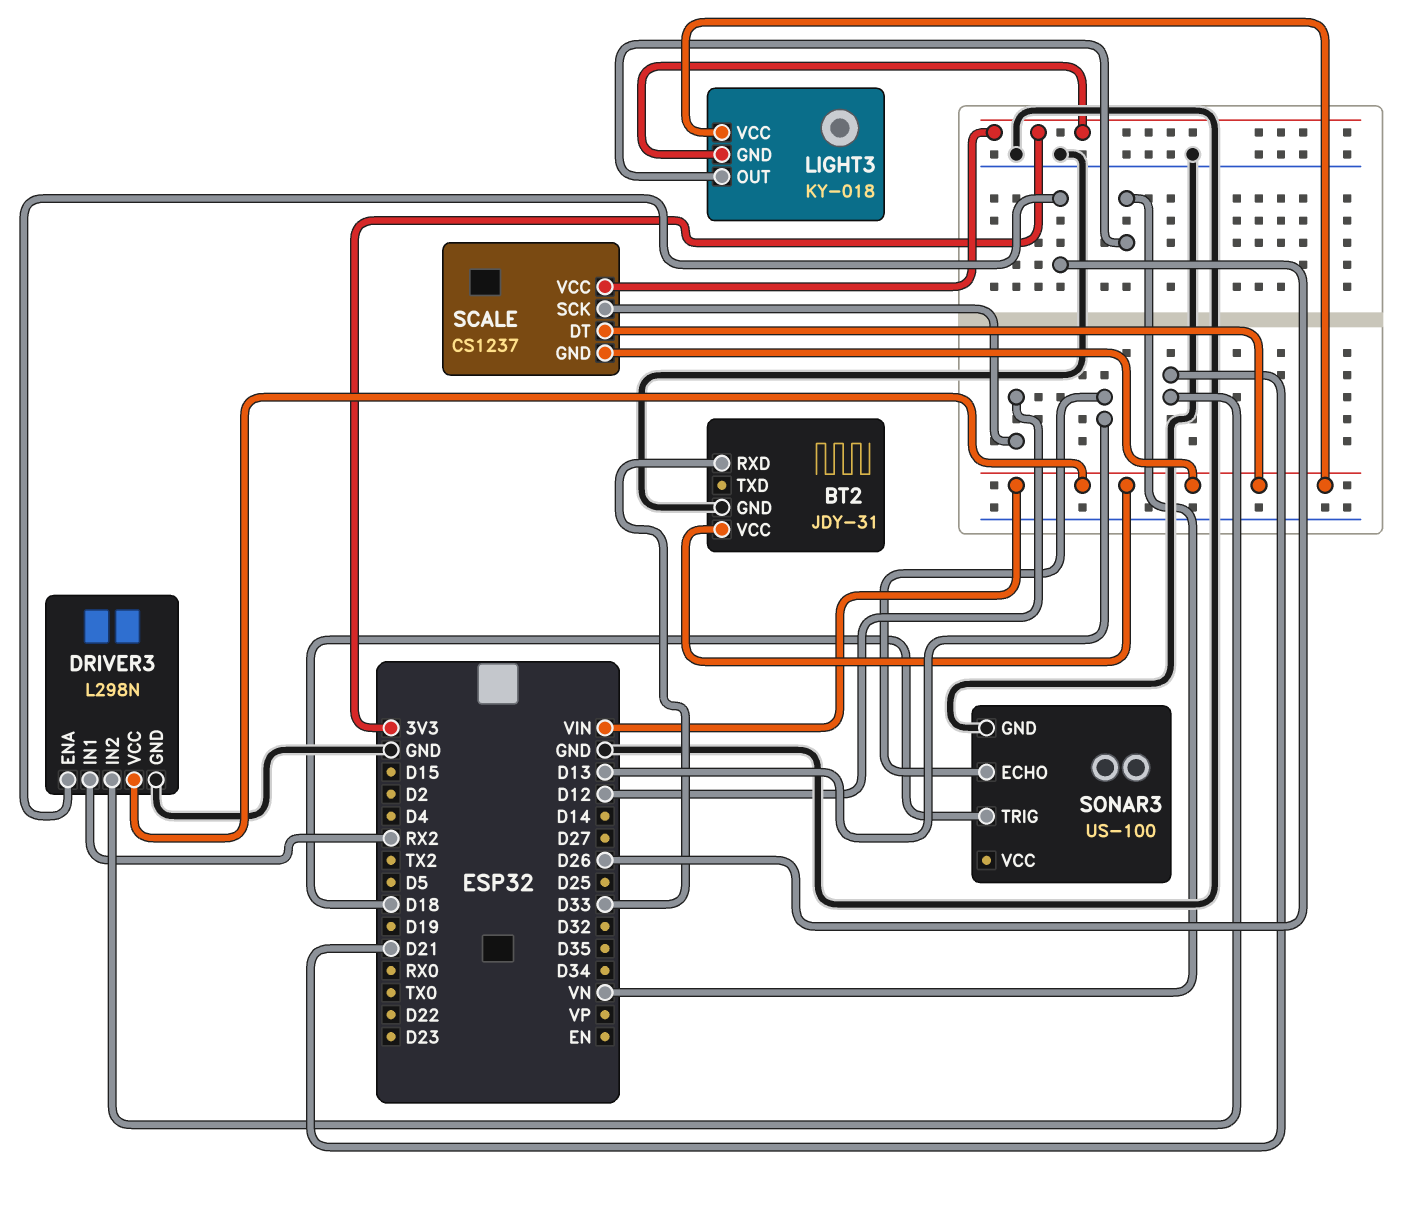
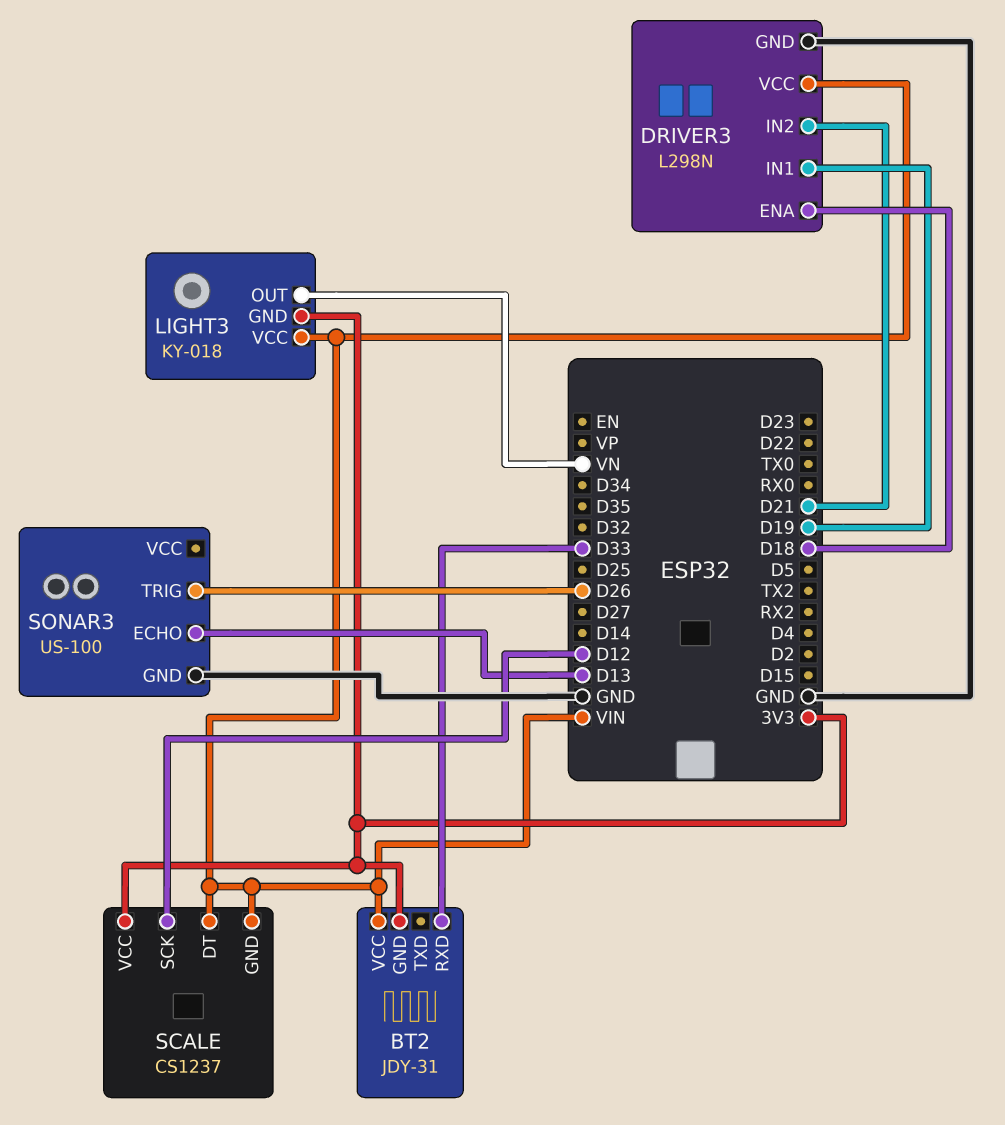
BT2 pin GND: GND -> 3V3
DRIVER3 pin ENA: D26 -> D18
DRIVER3 pin IN1: RX2 -> D19
SONAR3 pin TRIG: D18 -> D26

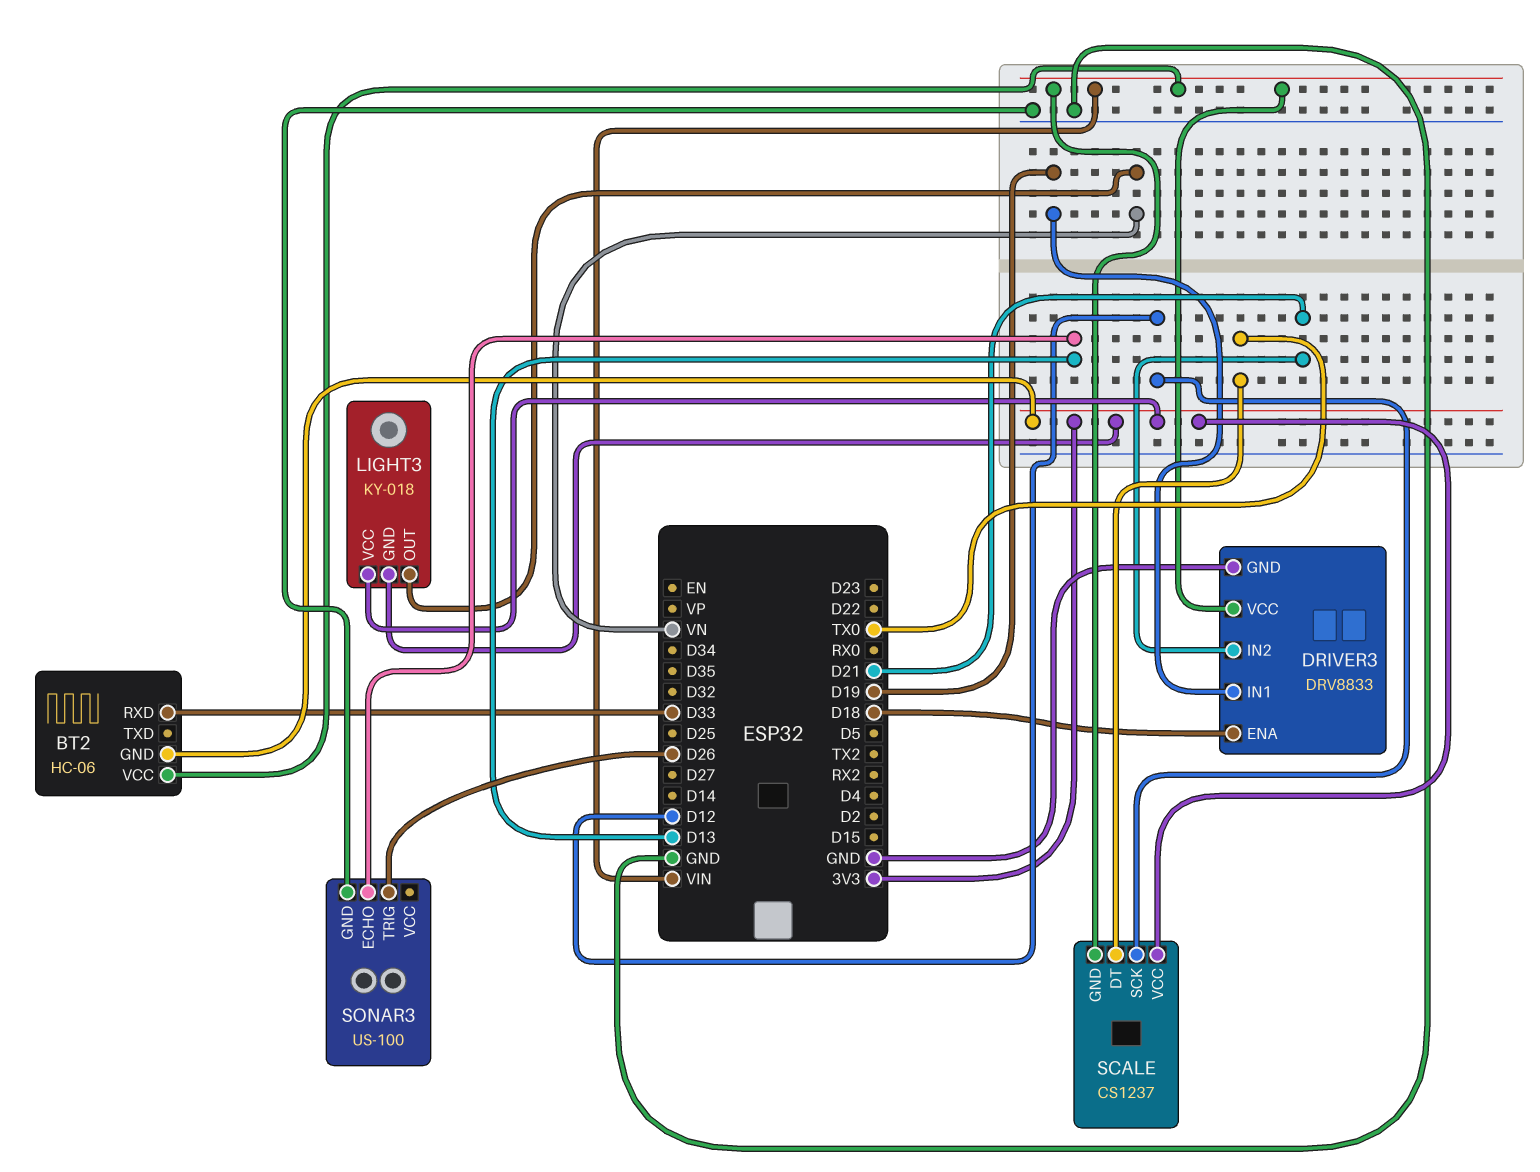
BT2: JDY-31 -> HC-06
DRIVER3: L298N -> DRV8833
LIGHT3 pin VCC: VIN -> 3V3
SCALE pin DT: VIN -> TX0

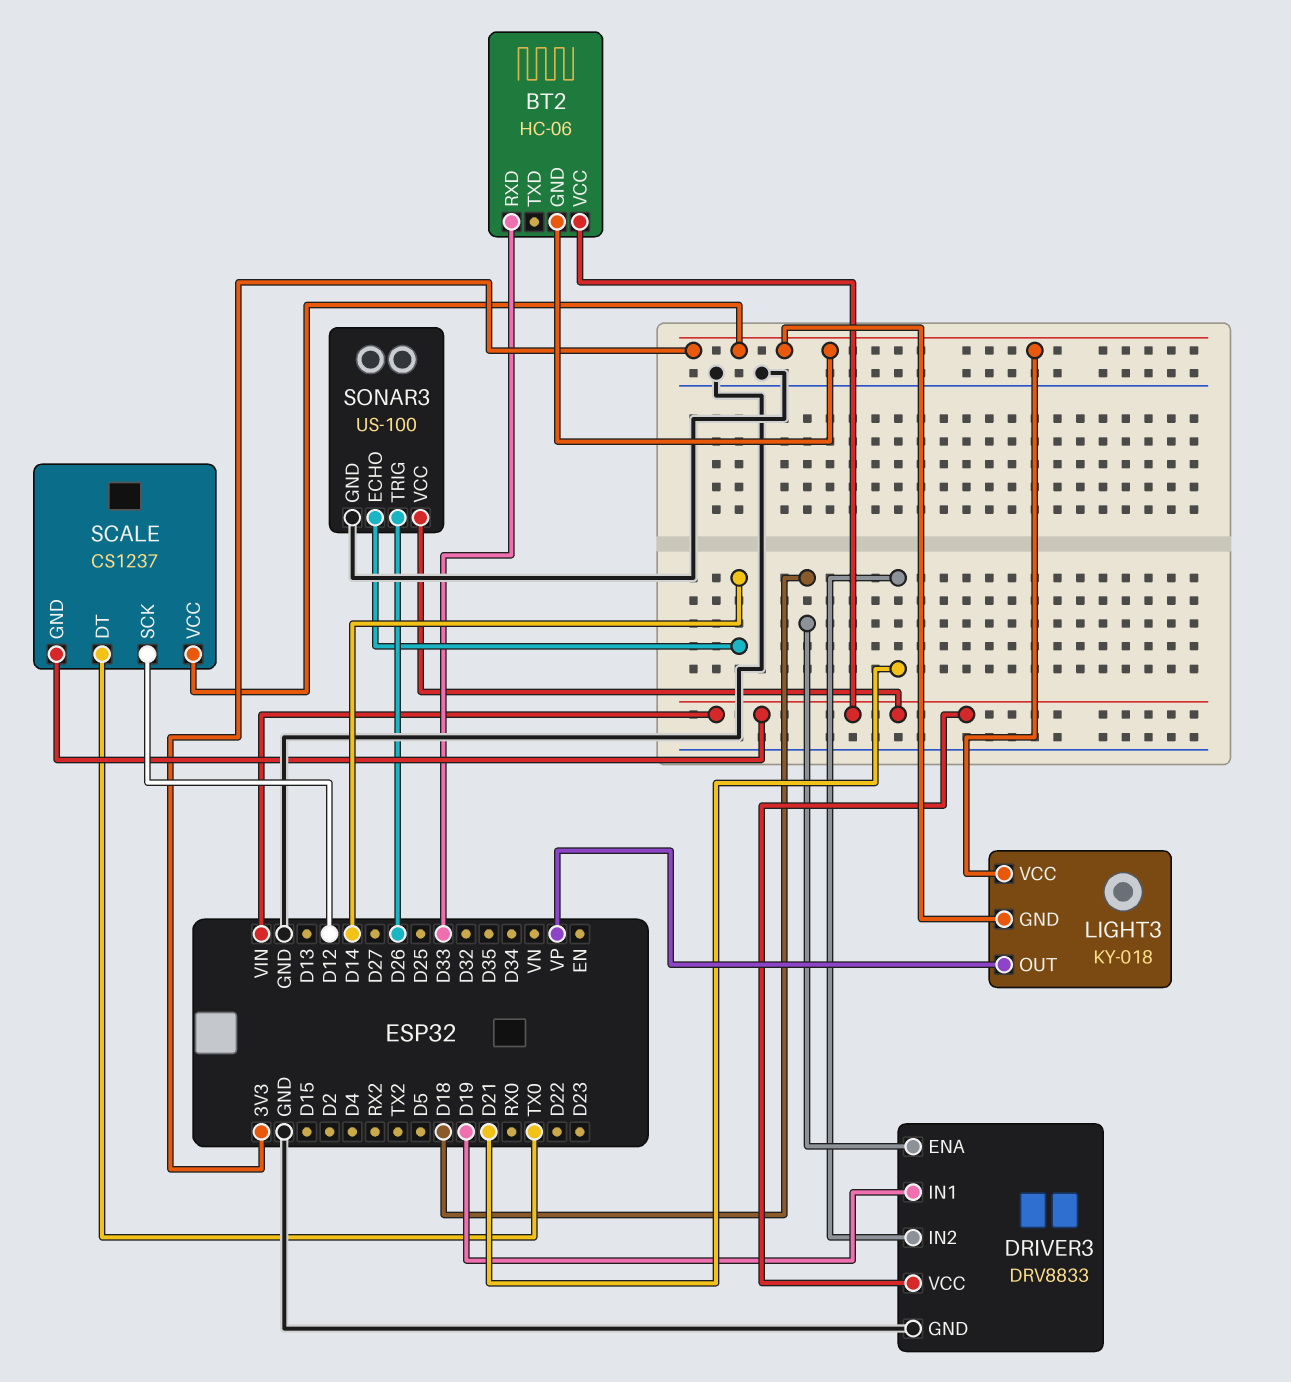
LIGHT3 pin OUT: VN -> VP
SONAR3 pin ECHO: D13 -> D14
SONAR3 pin VCC: none -> VIN

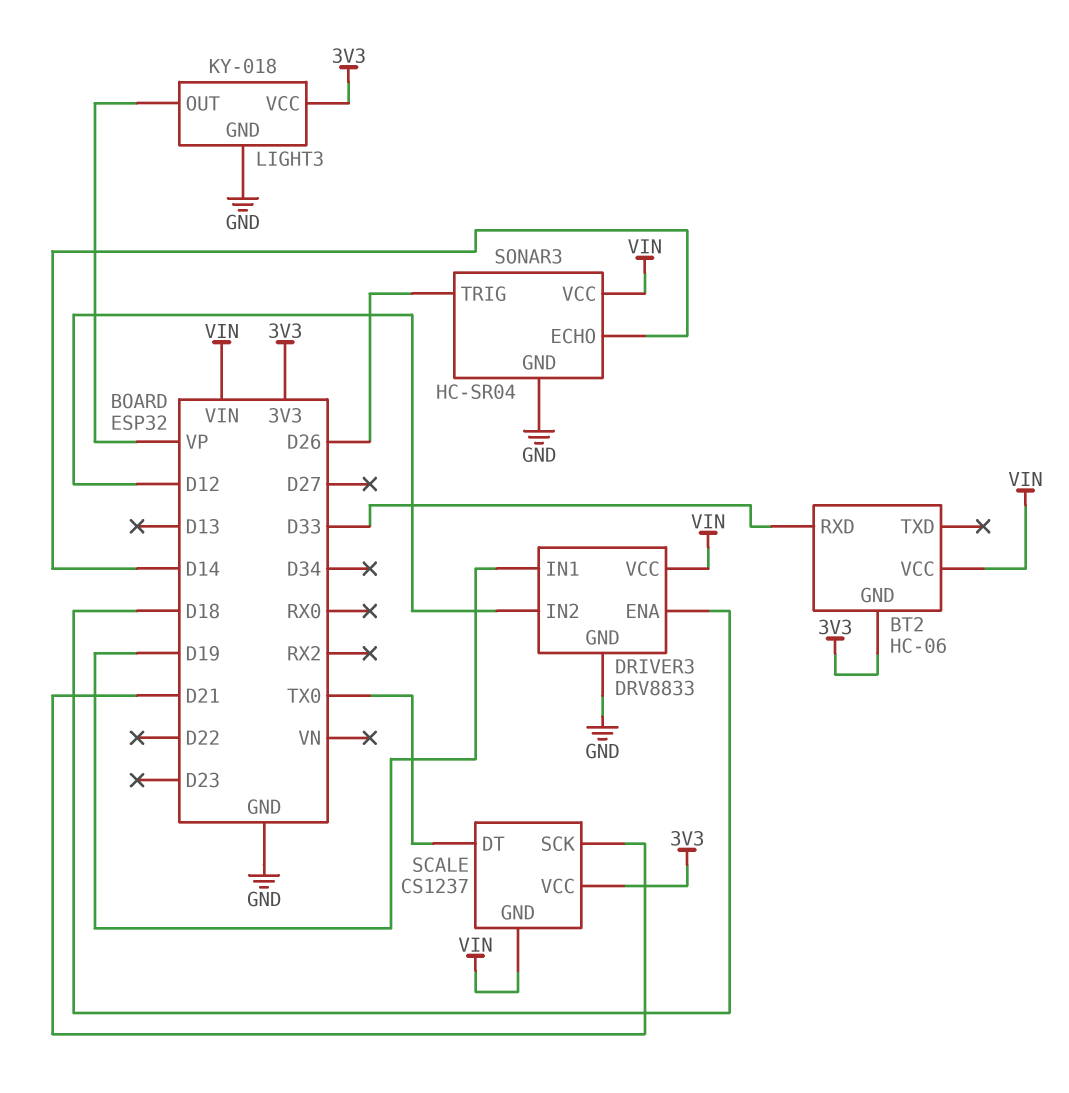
DRIVER3 pin IN2: D21 -> D12
LIGHT3 pin GND: 3V3 -> GND
SCALE pin SCK: D12 -> D21
SONAR3: US-100 -> HC-SR04

